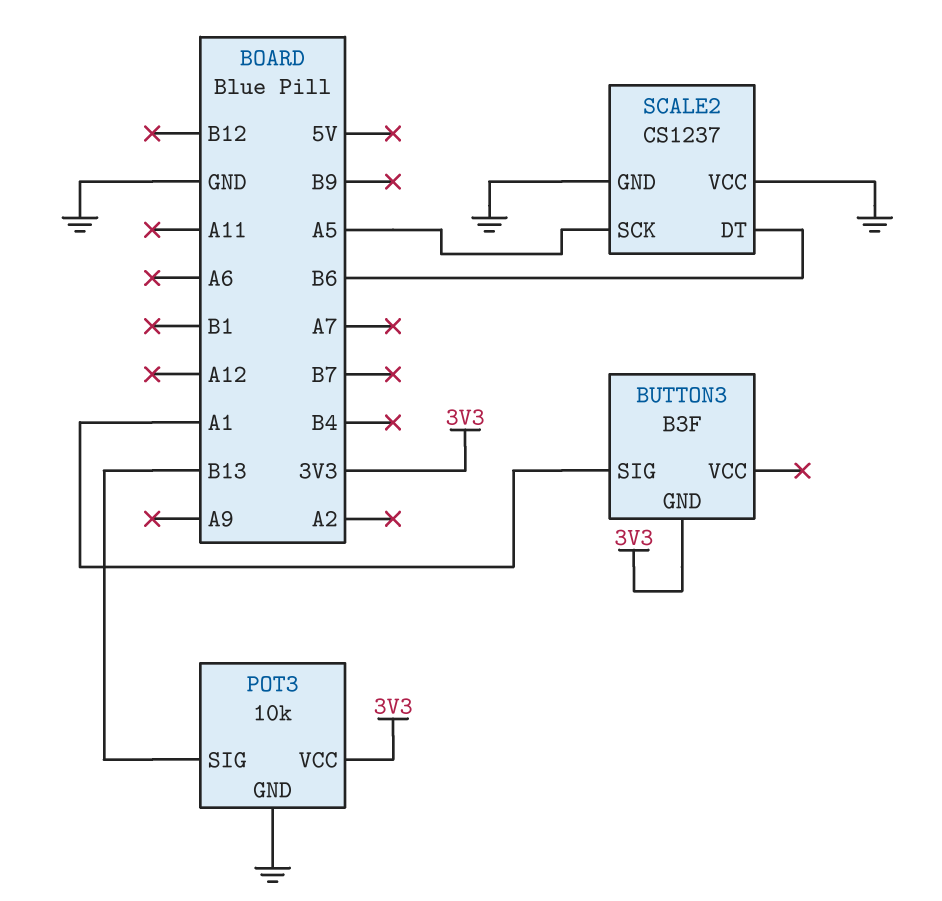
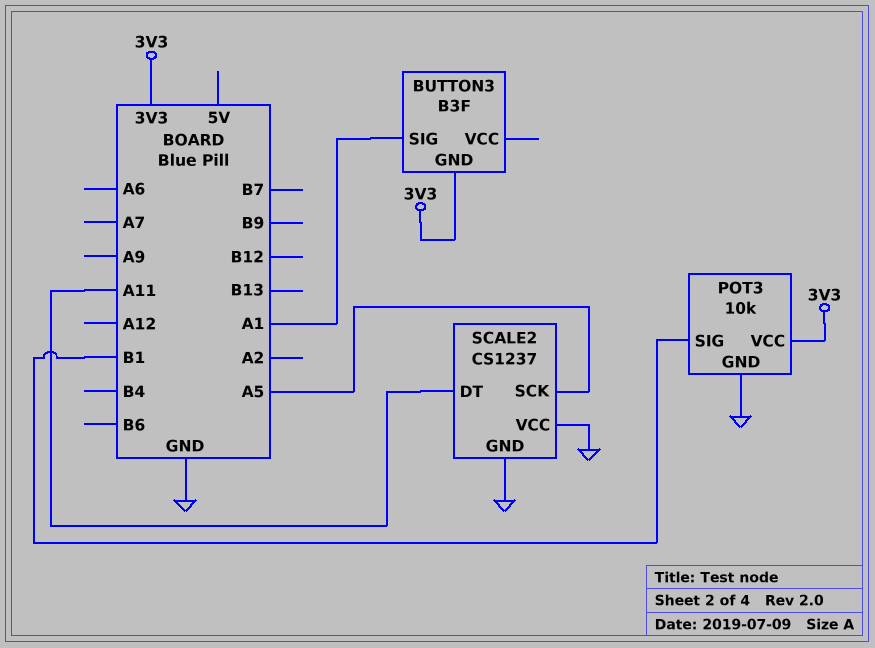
POT3 pin SIG: B13 -> B1
SCALE2 pin DT: B6 -> A11

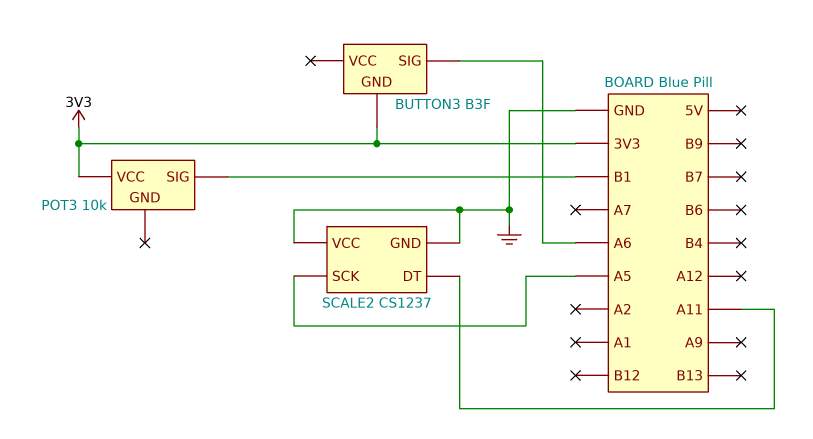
BUTTON3 pin SIG: A1 -> A6
POT3 pin GND: GND -> none

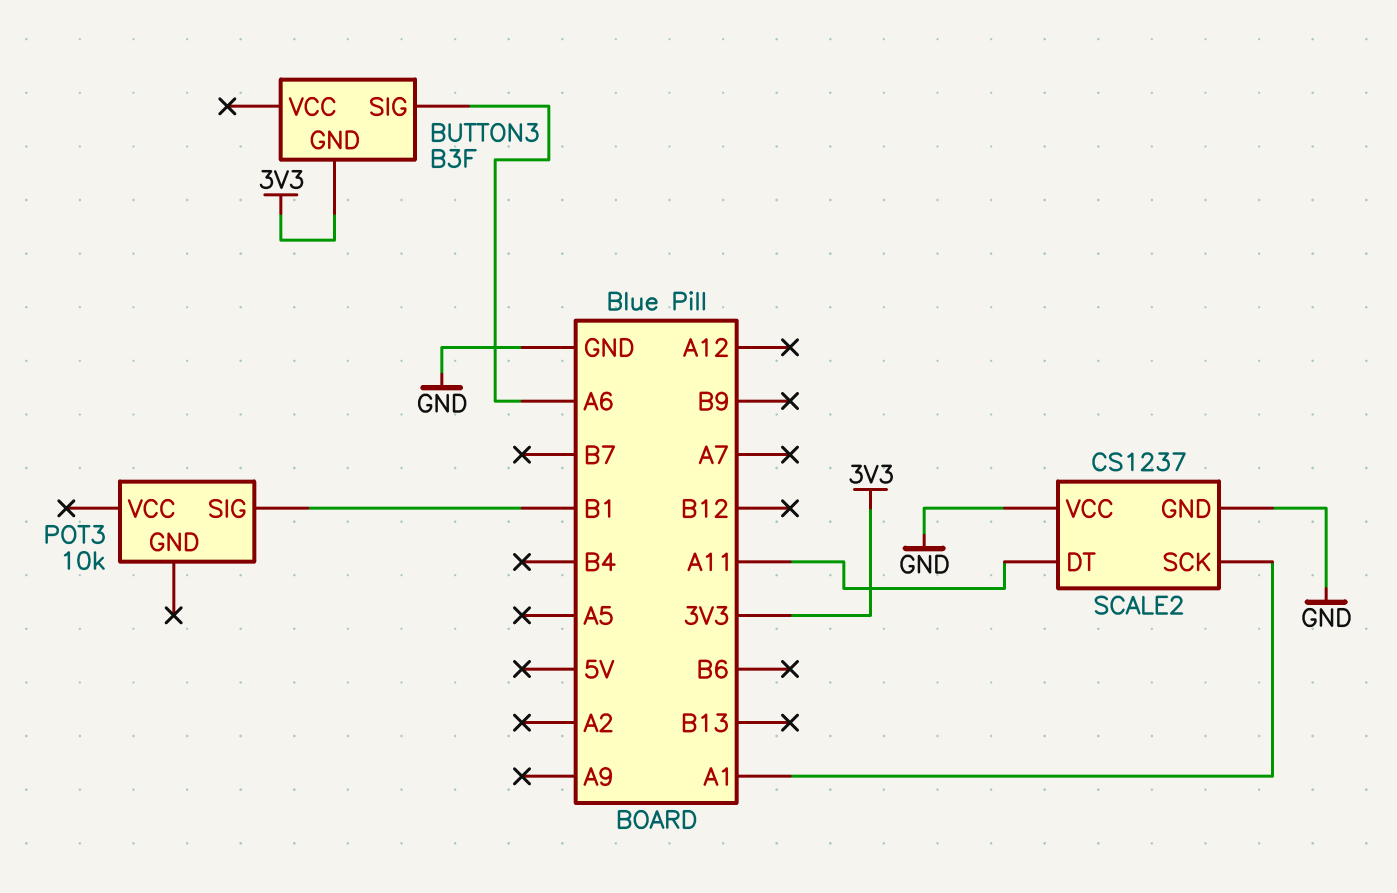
POT3 pin VCC: 3V3 -> none
SCALE2 pin SCK: A5 -> A1

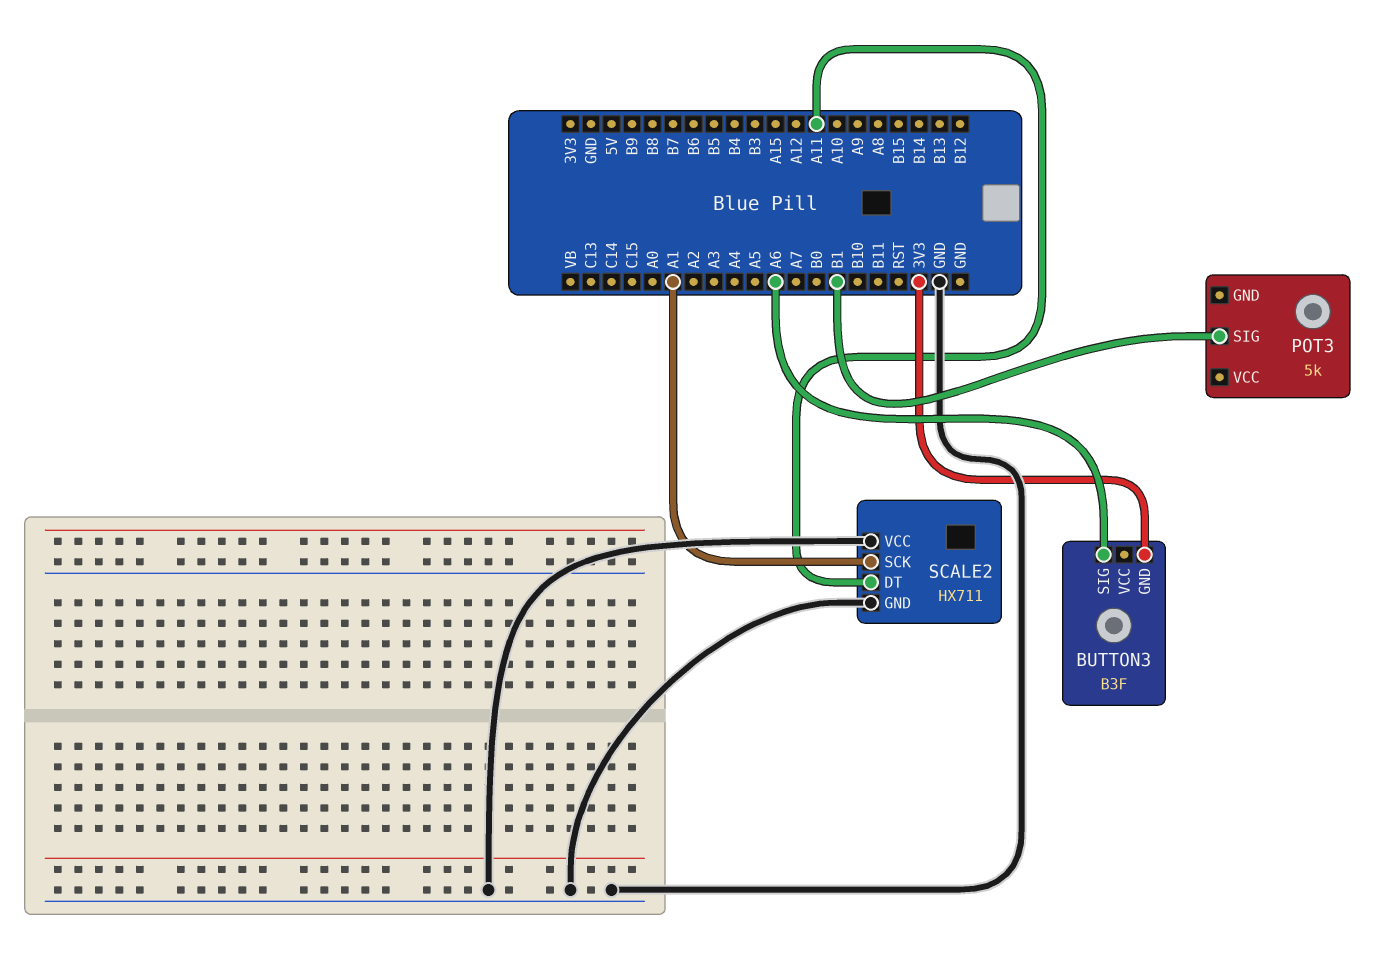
POT3: 10k -> 5k
SCALE2: CS1237 -> HX711

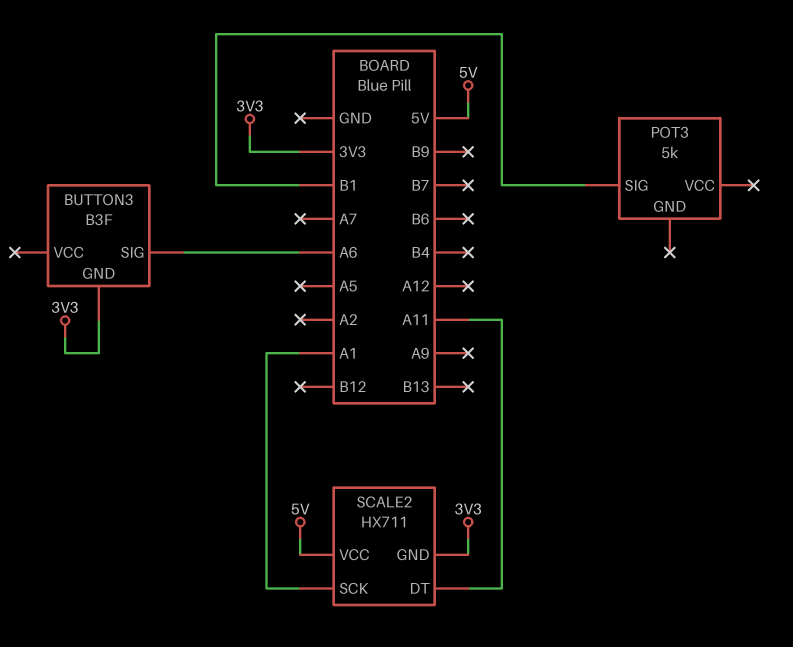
SCALE2 pin GND: GND -> 3V3
SCALE2 pin VCC: GND -> 5V

